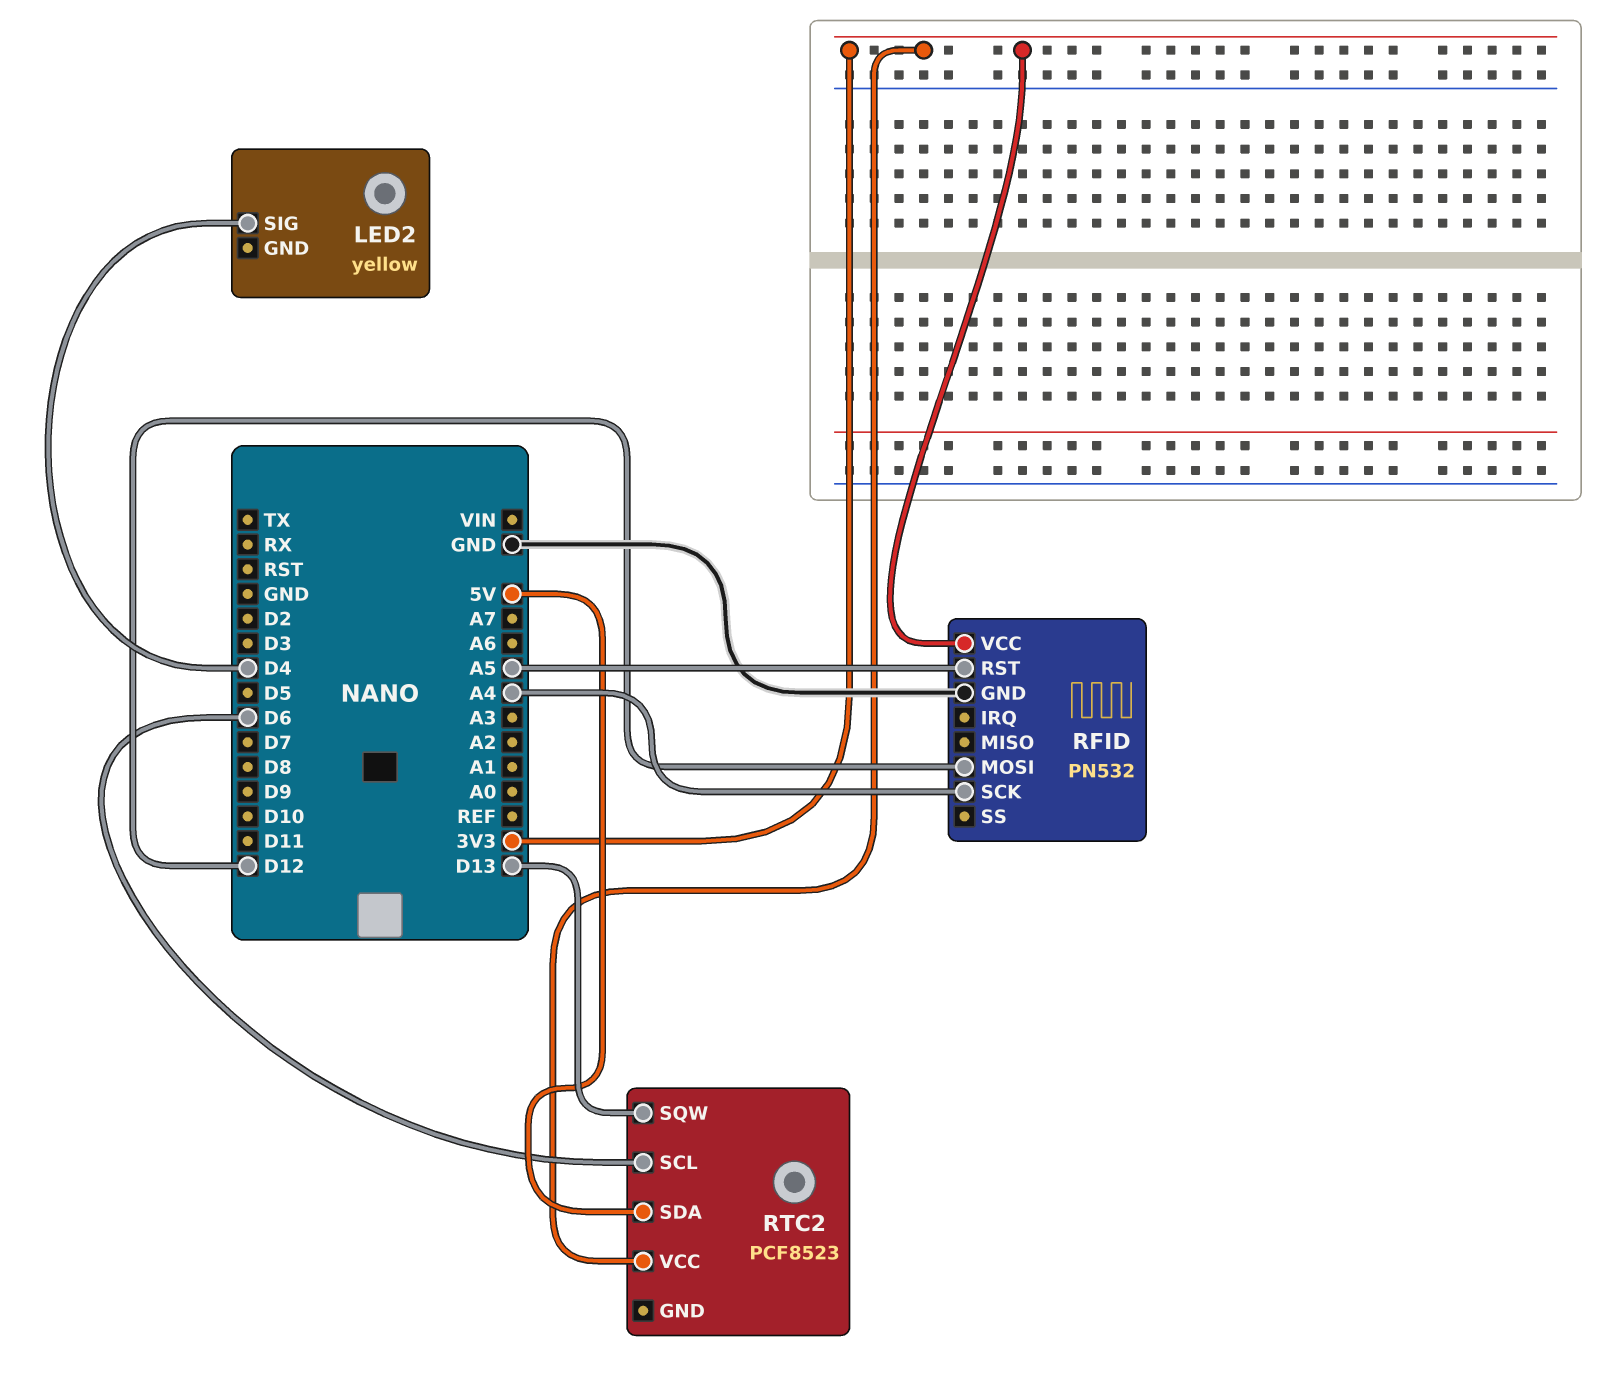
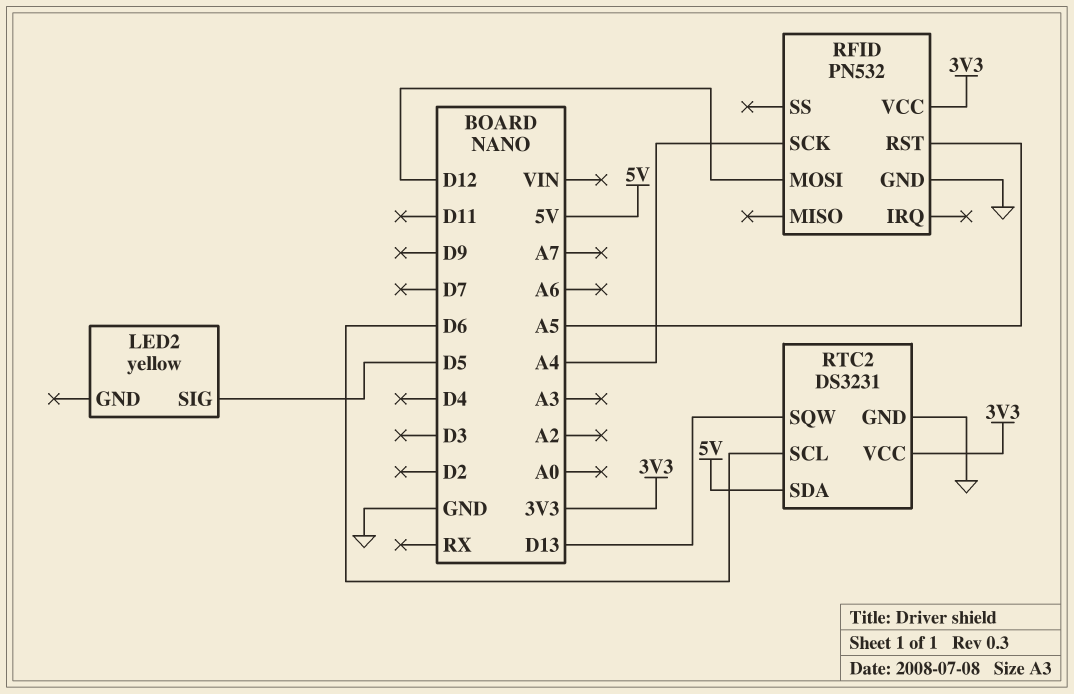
LED2 pin SIG: D4 -> D5
RTC2: PCF8523 -> DS3231
RTC2 pin GND: none -> GND

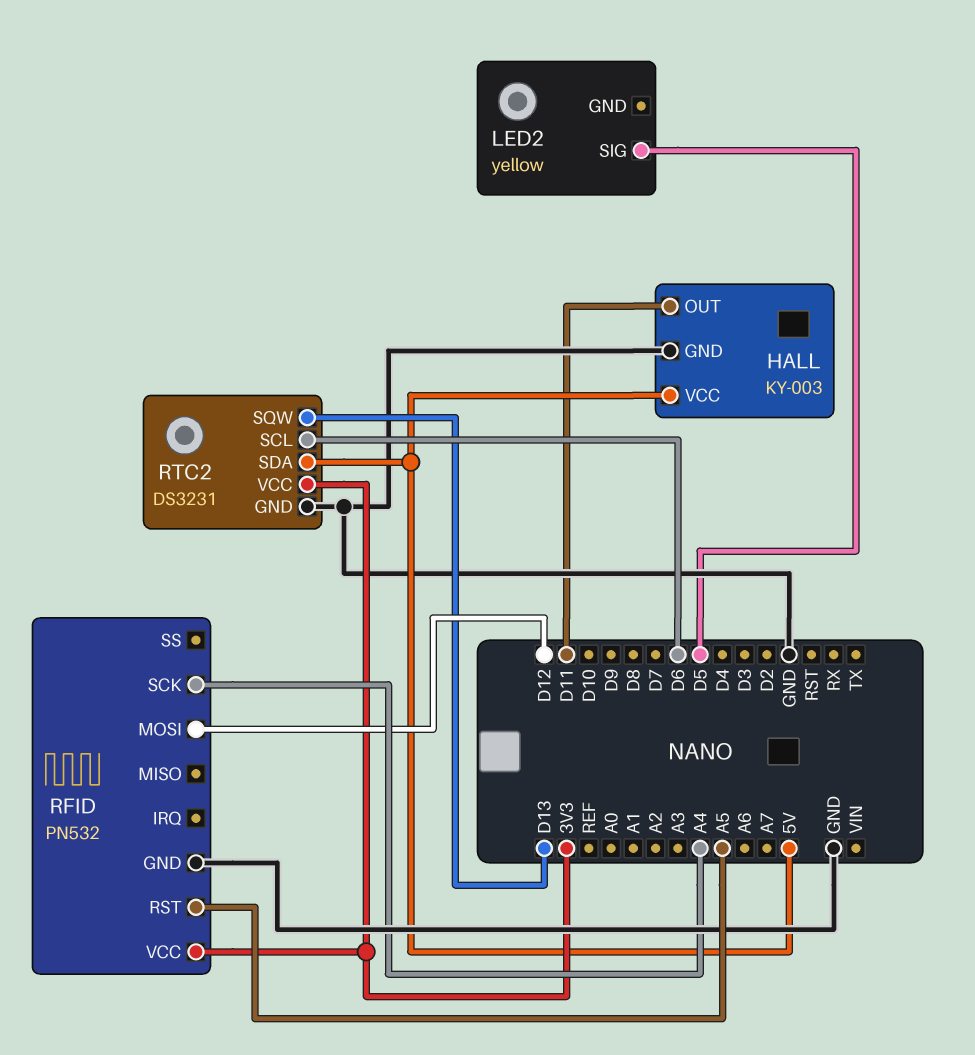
HALL: none -> KY-003
HALL pin GND: none -> GND
HALL pin OUT: none -> D11
HALL pin VCC: none -> 5V

